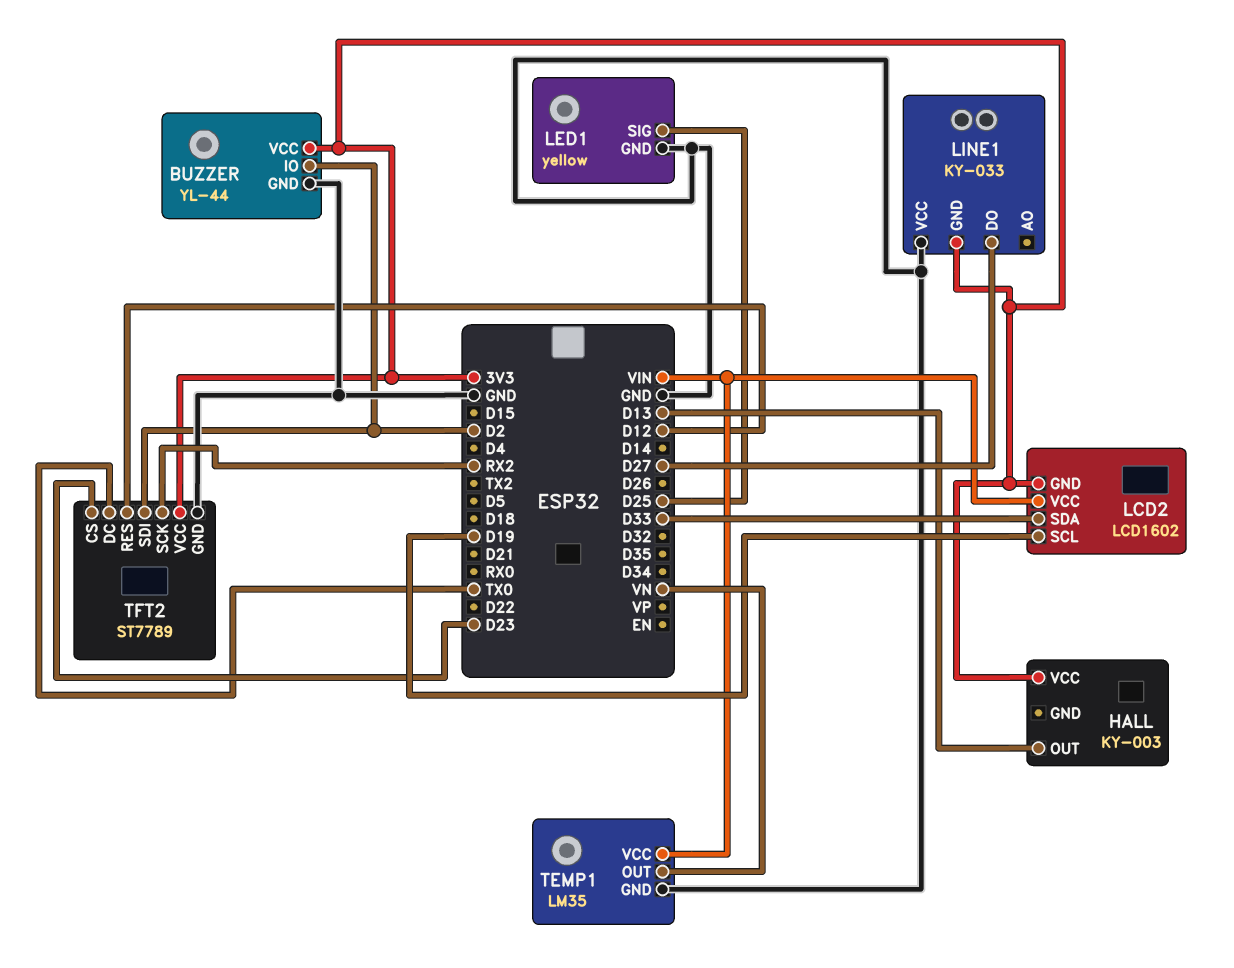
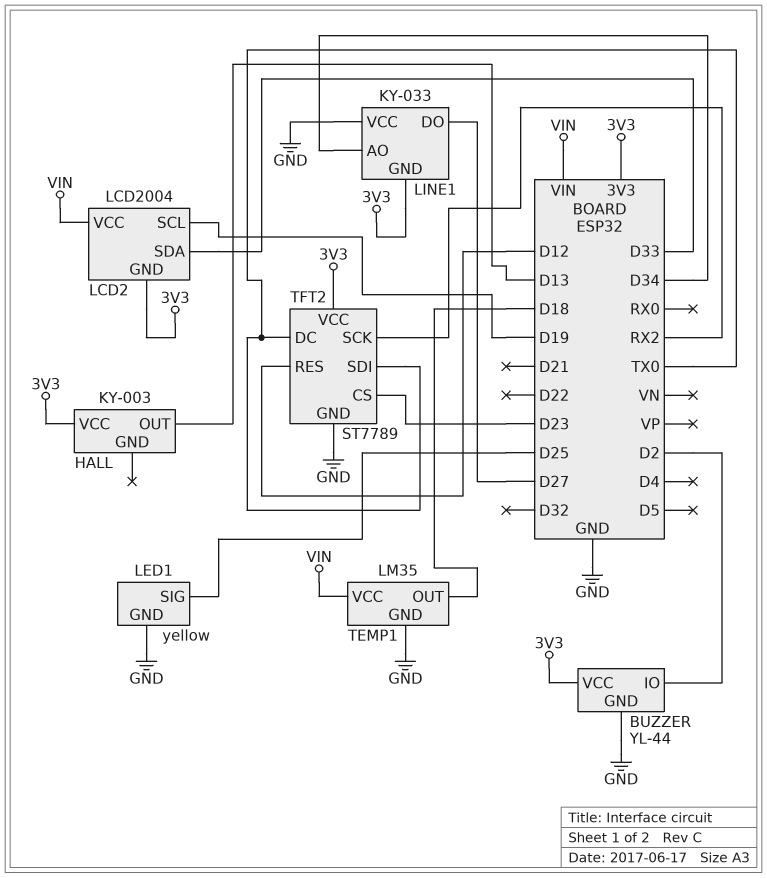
LCD2: LCD1602 -> LCD2004
LINE1 pin AO: none -> D34
TEMP1 pin OUT: VN -> D18
TFT2 pin SDI: D2 -> TX0

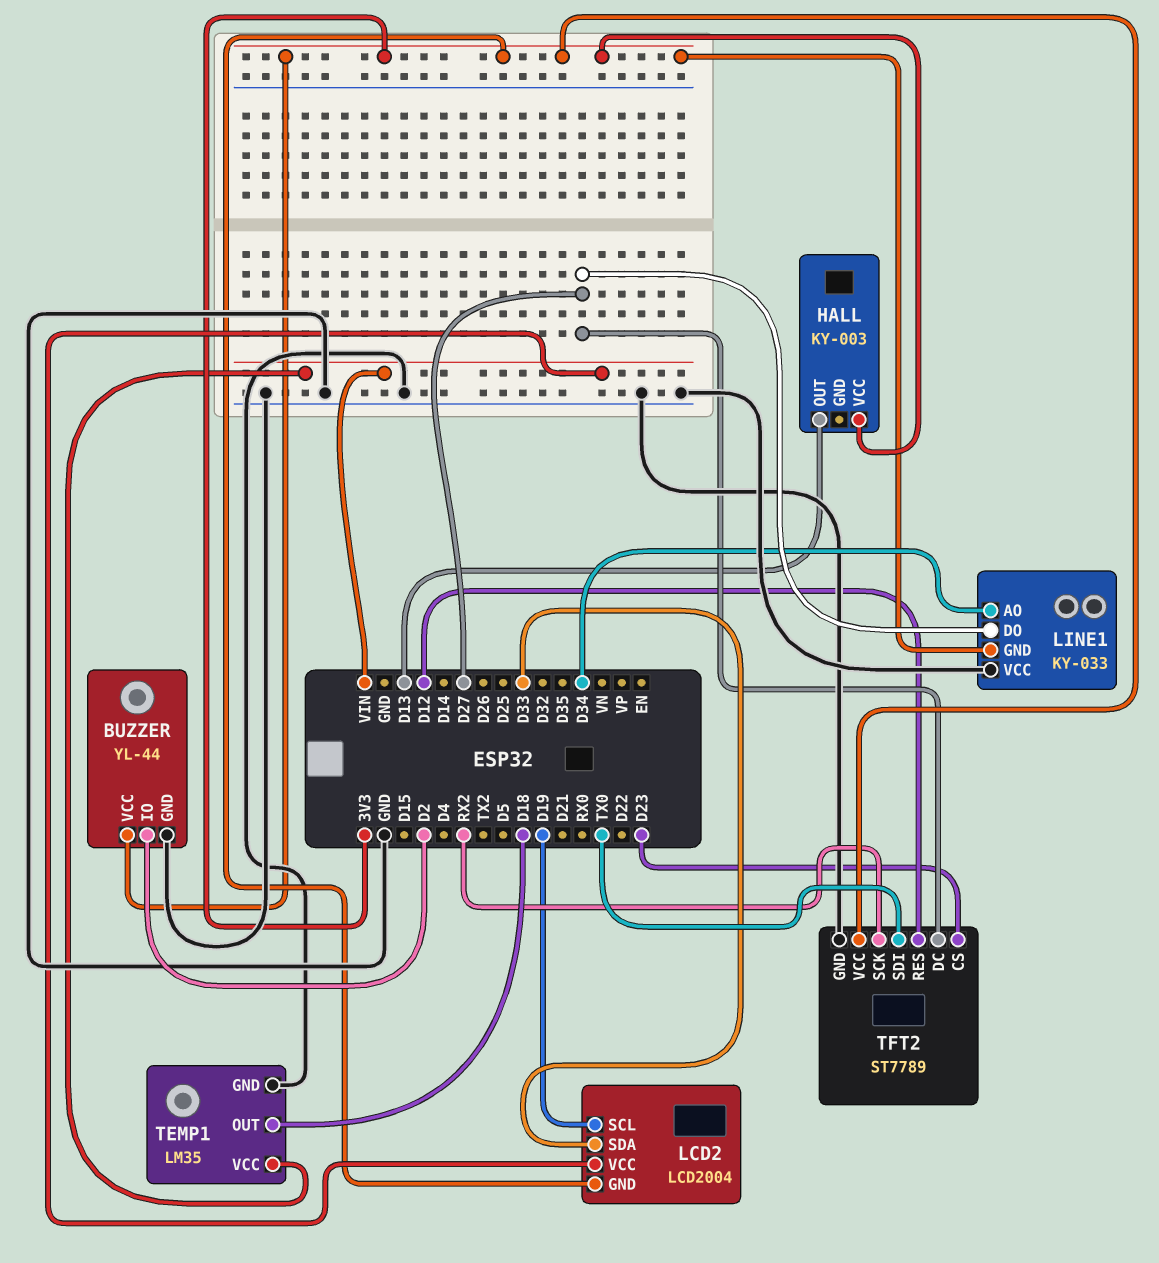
LED1: yellow -> none
LED1 pin GND: GND -> none
LED1 pin SIG: D25 -> none
TFT2 pin DC: TX0 -> D27

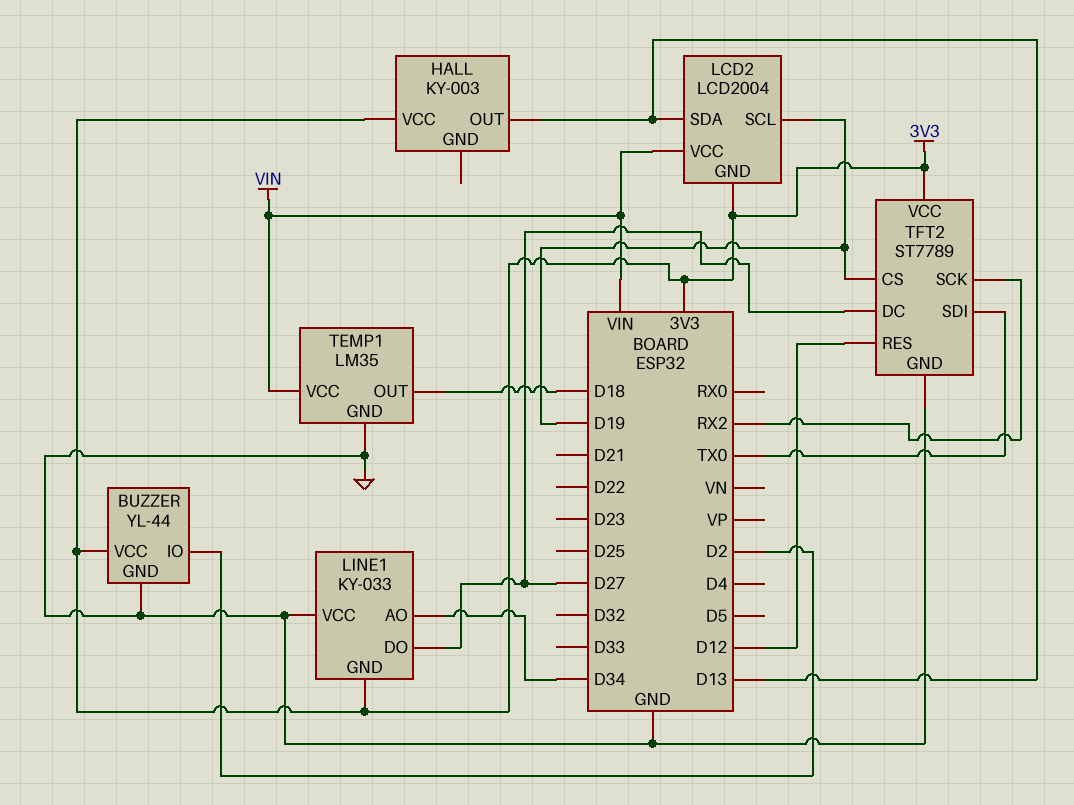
LCD2 pin SDA: D33 -> D13
TFT2 pin CS: D23 -> D19

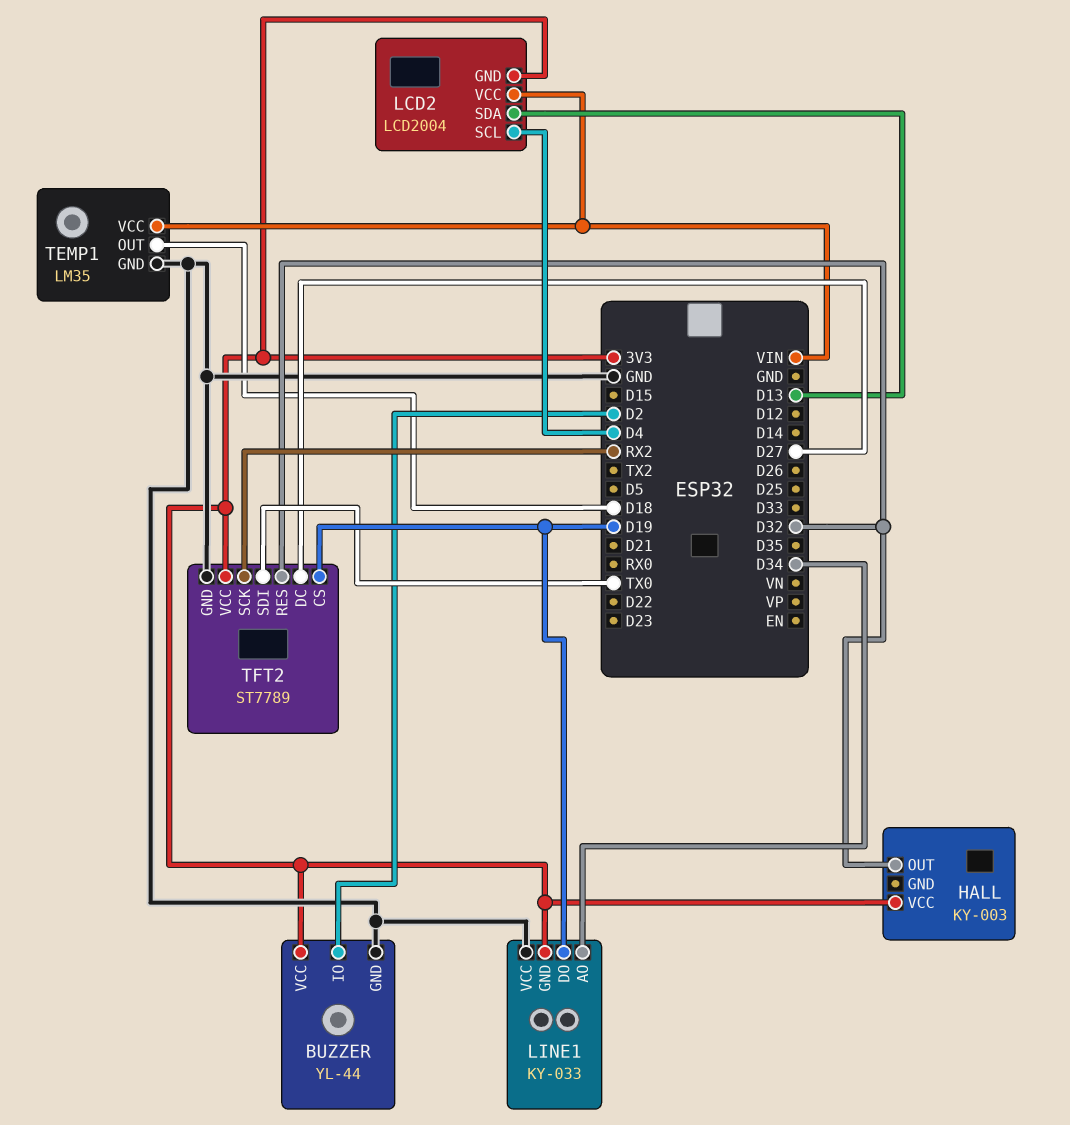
HALL pin OUT: D13 -> D32
LCD2 pin SCL: D19 -> D4
LINE1 pin DO: D27 -> D19
TFT2 pin RES: D12 -> D32

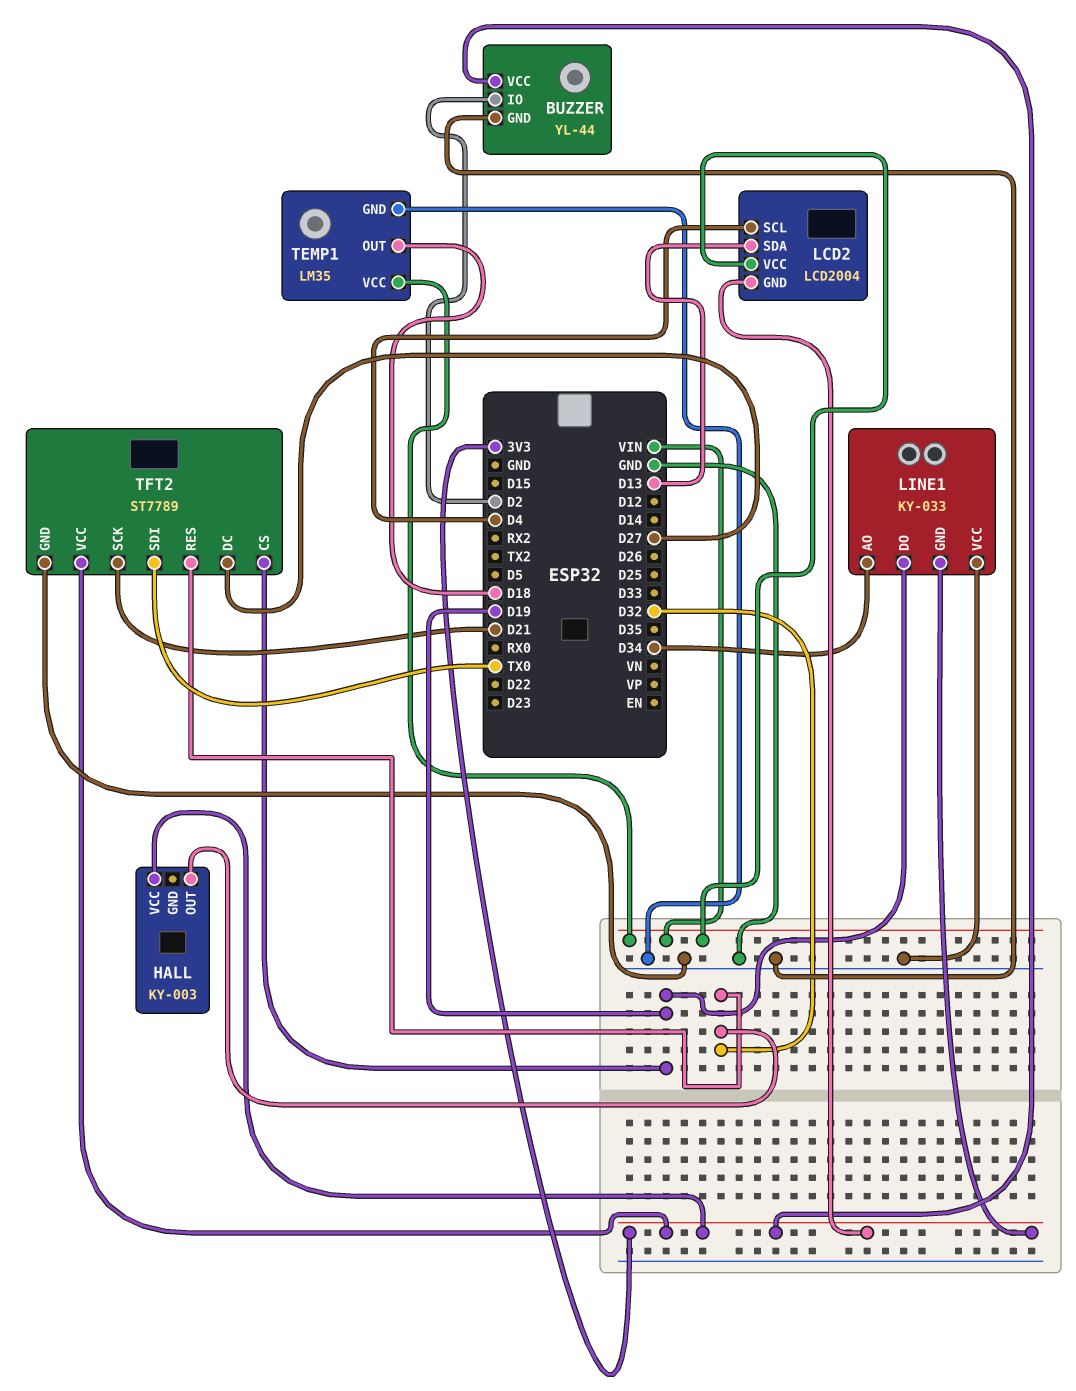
TFT2 pin SCK: RX2 -> D21

